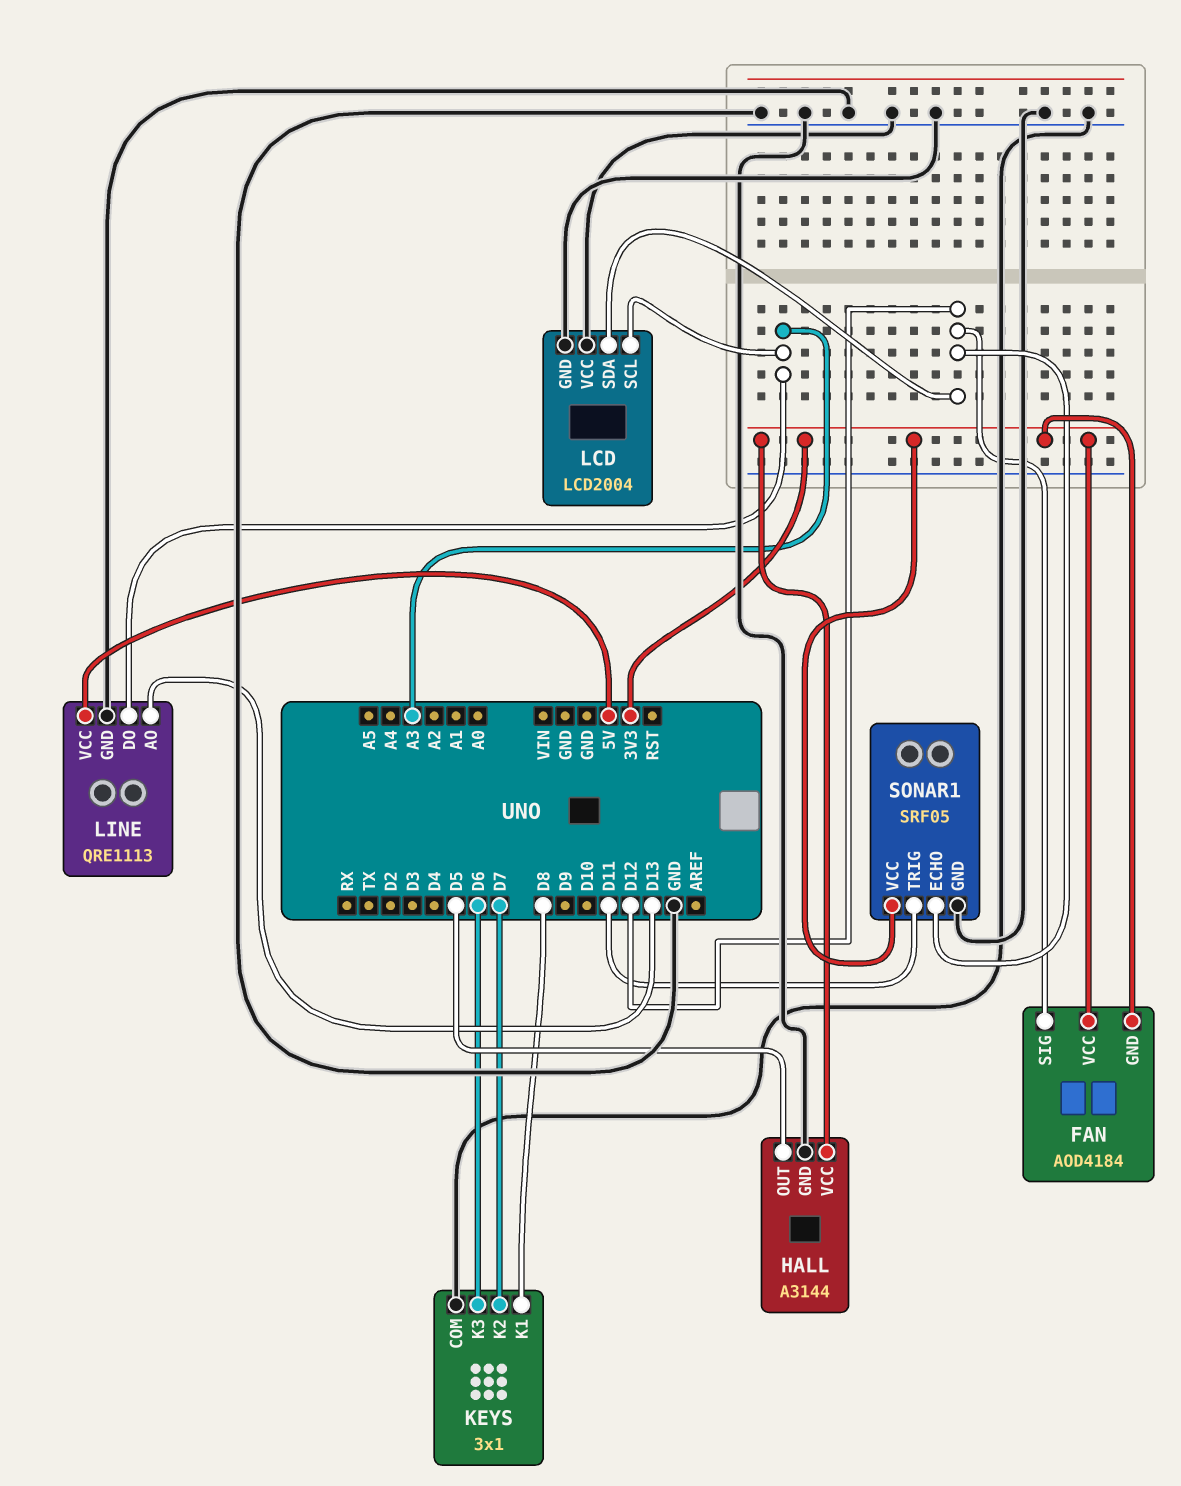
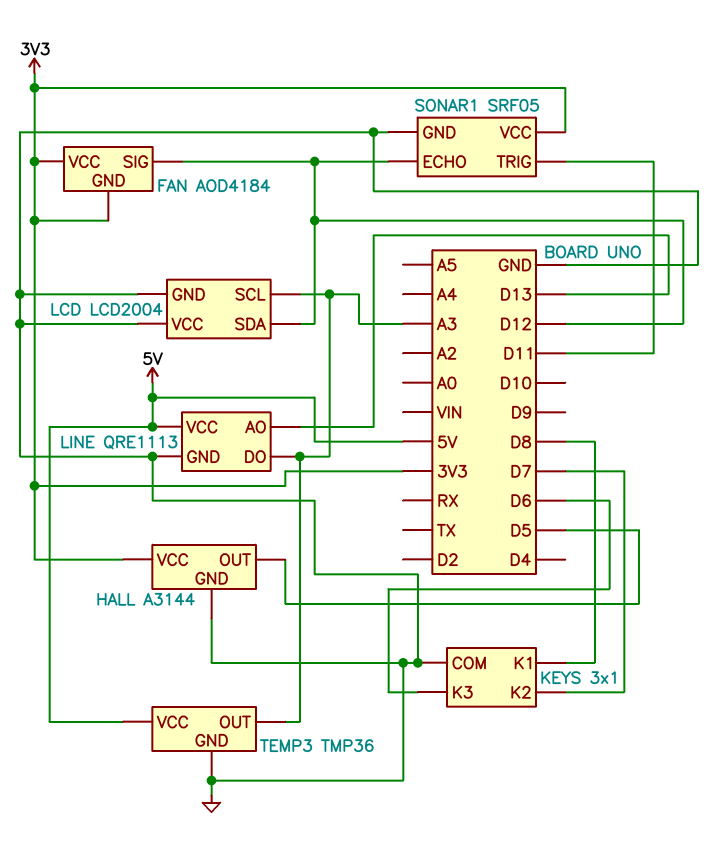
TEMP3: none -> TMP36
TEMP3 pin GND: none -> GND
TEMP3 pin OUT: none -> A3
TEMP3 pin VCC: none -> 5V

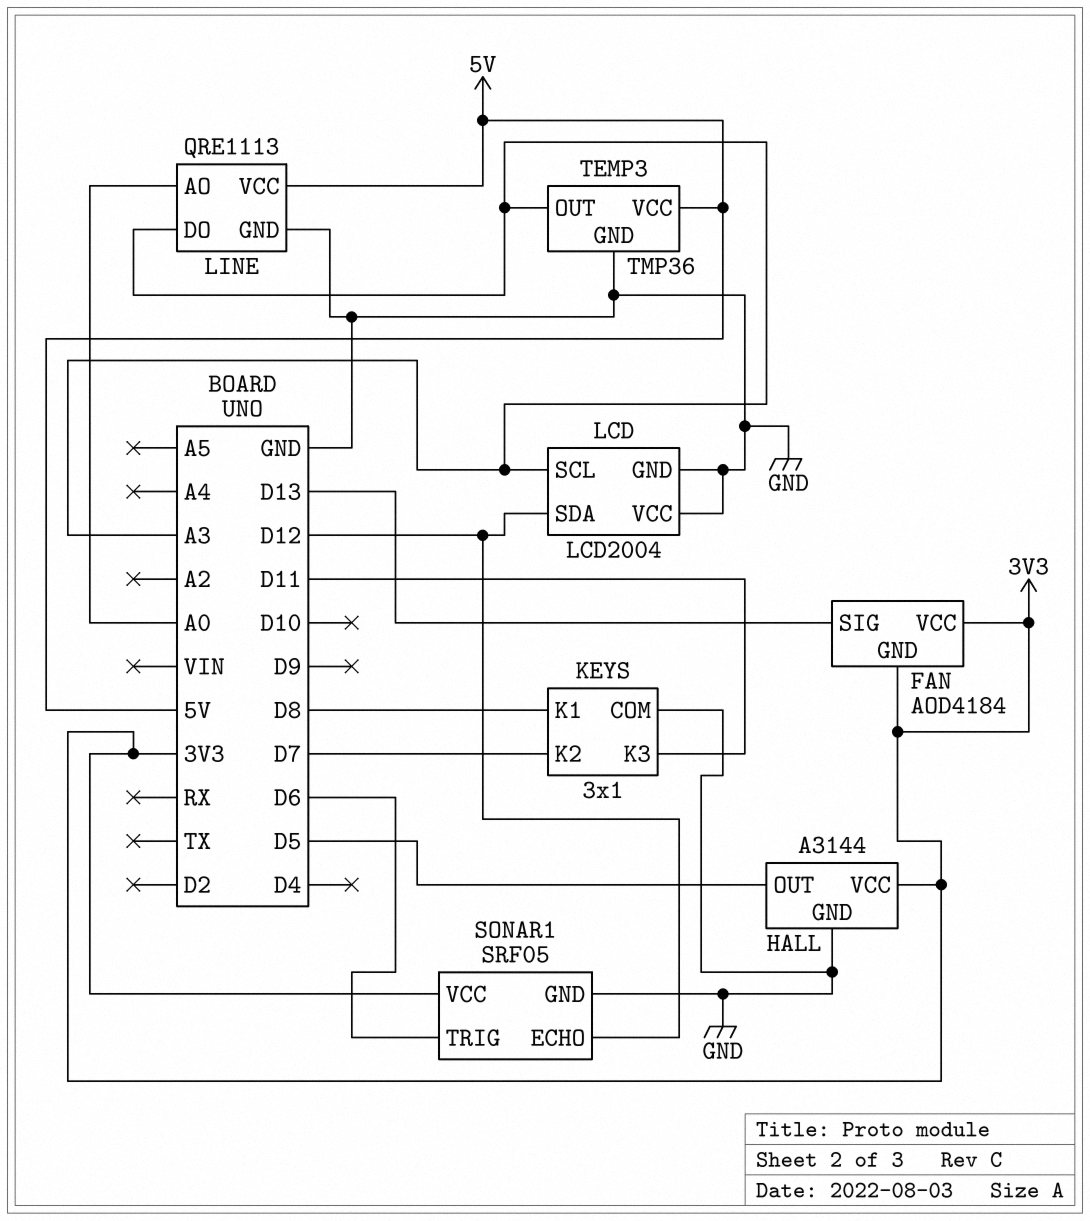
FAN pin SIG: D12 -> D13
KEYS pin K3: D6 -> D11
LINE pin AO: D13 -> A0
SONAR1 pin TRIG: D11 -> D6

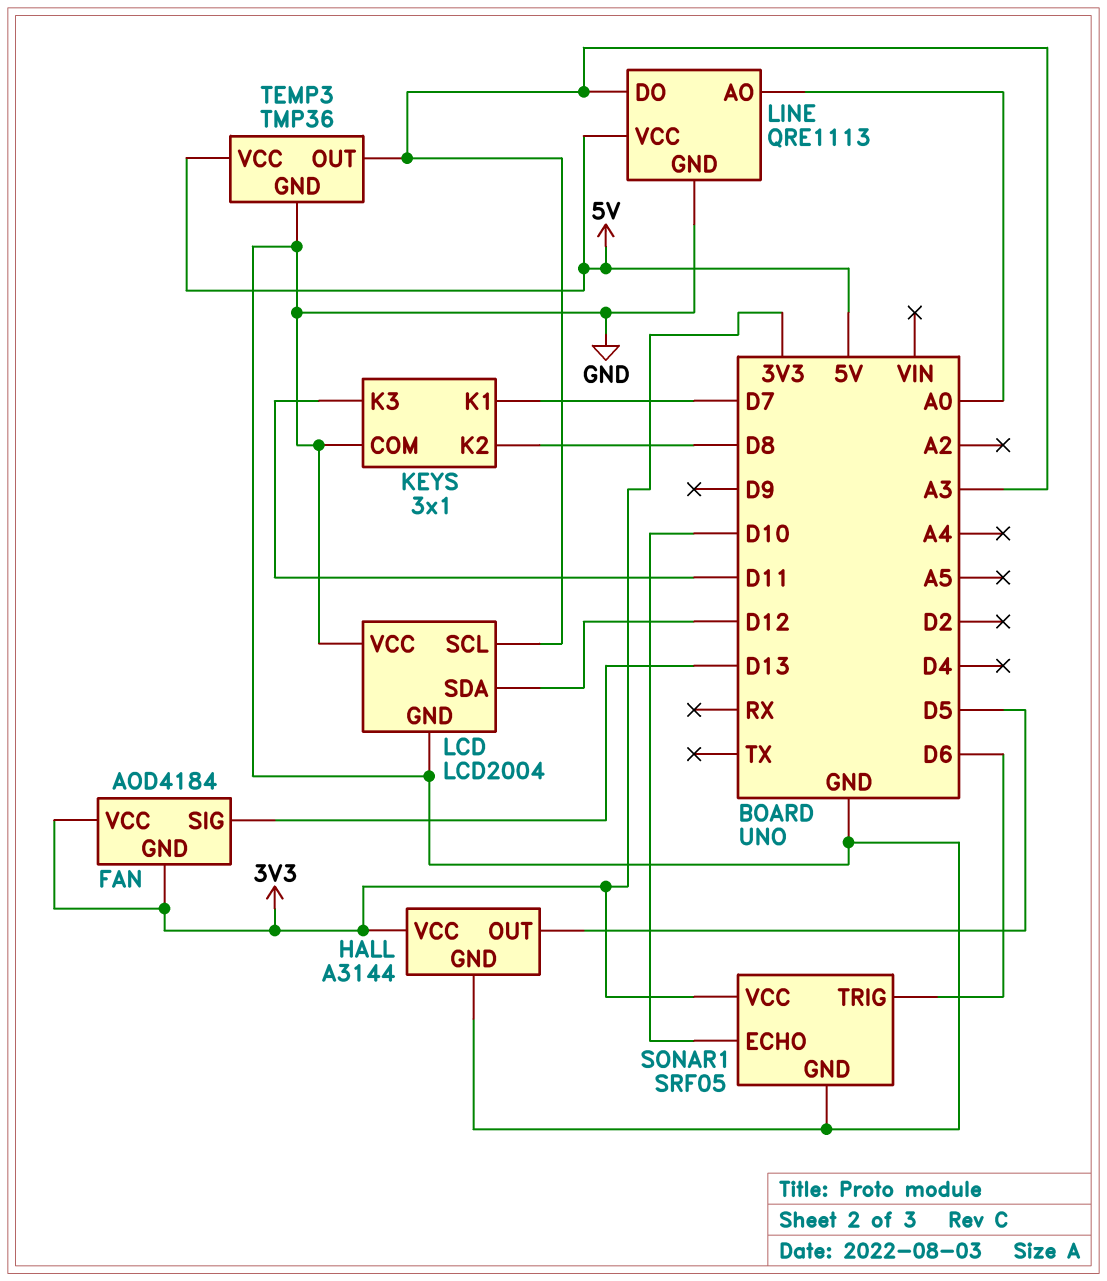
KEYS pin K1: D8 -> D7
KEYS pin K2: D7 -> D8
SONAR1 pin ECHO: D12 -> D10

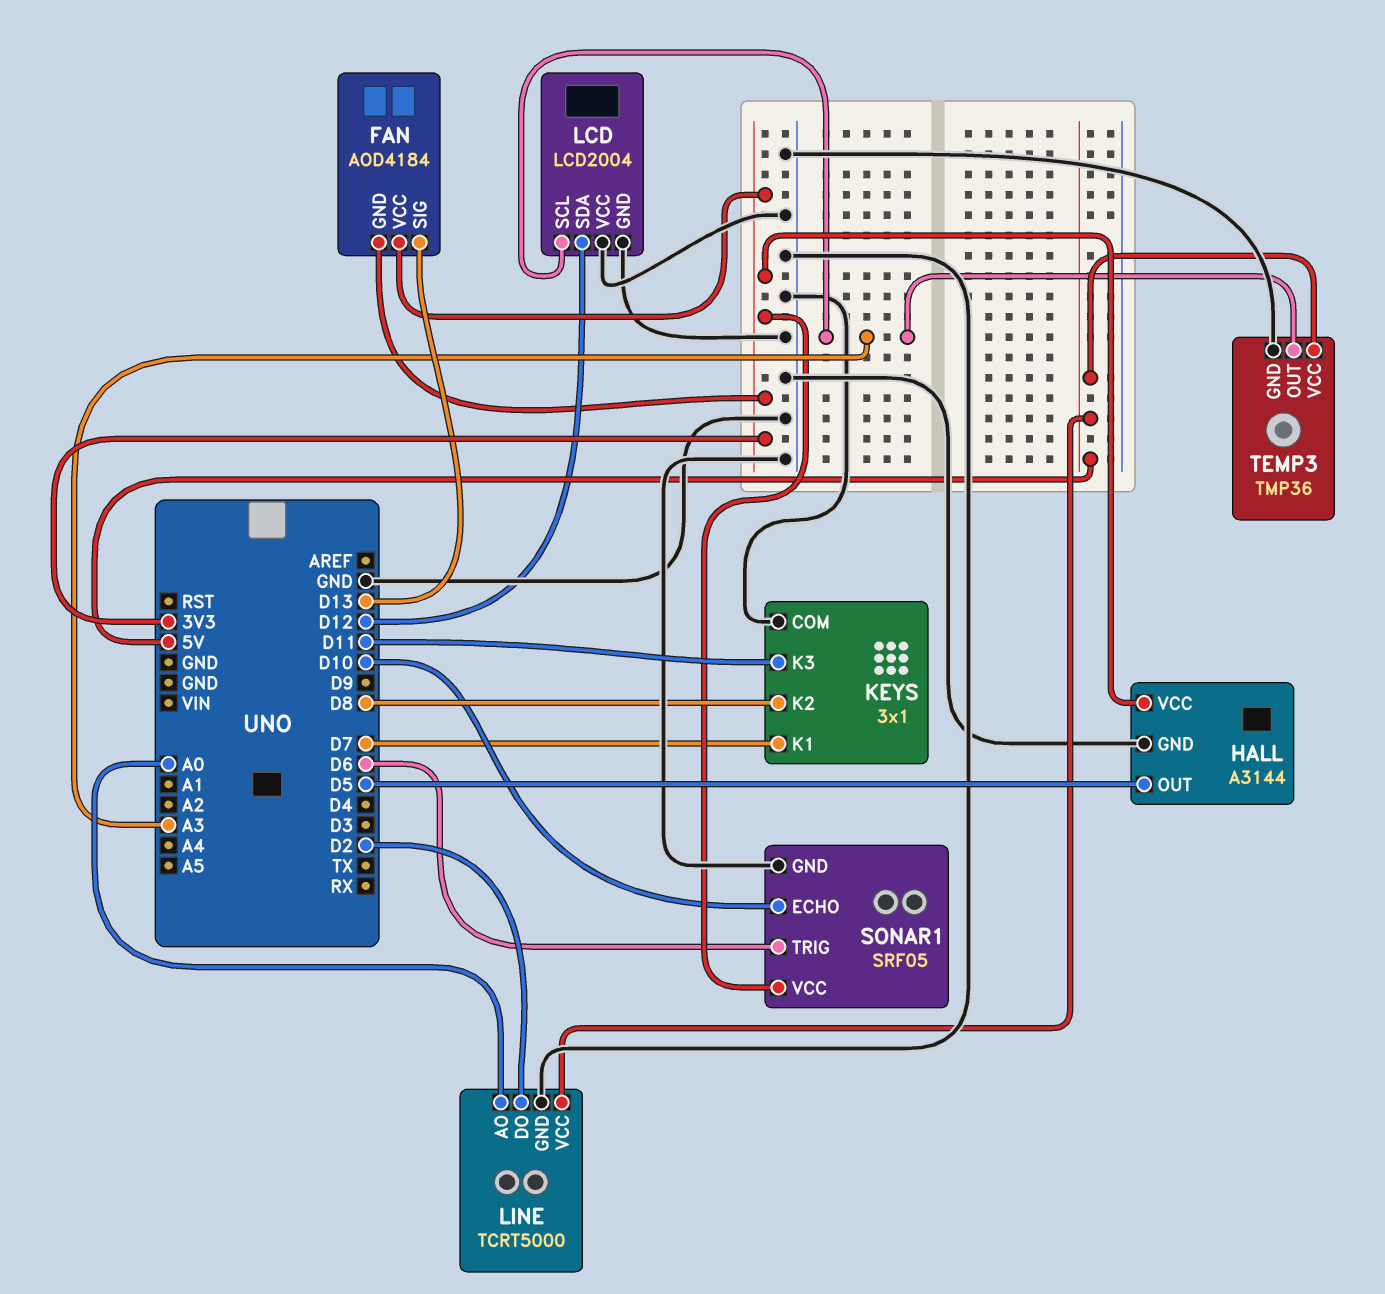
LINE: QRE1113 -> TCRT5000
LINE pin DO: A3 -> D2

